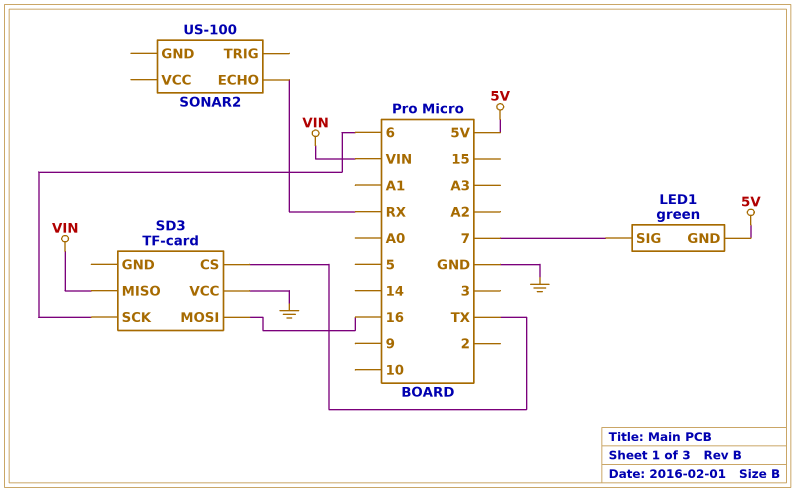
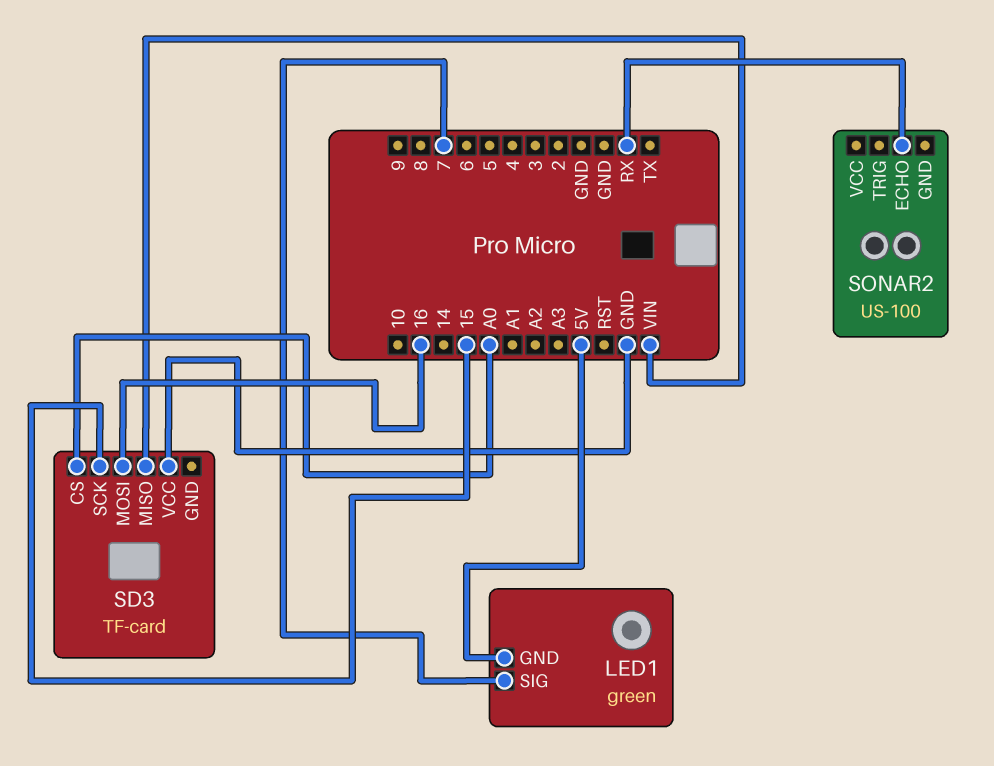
SD3 pin CS: TX -> A0
SD3 pin SCK: 6 -> 15

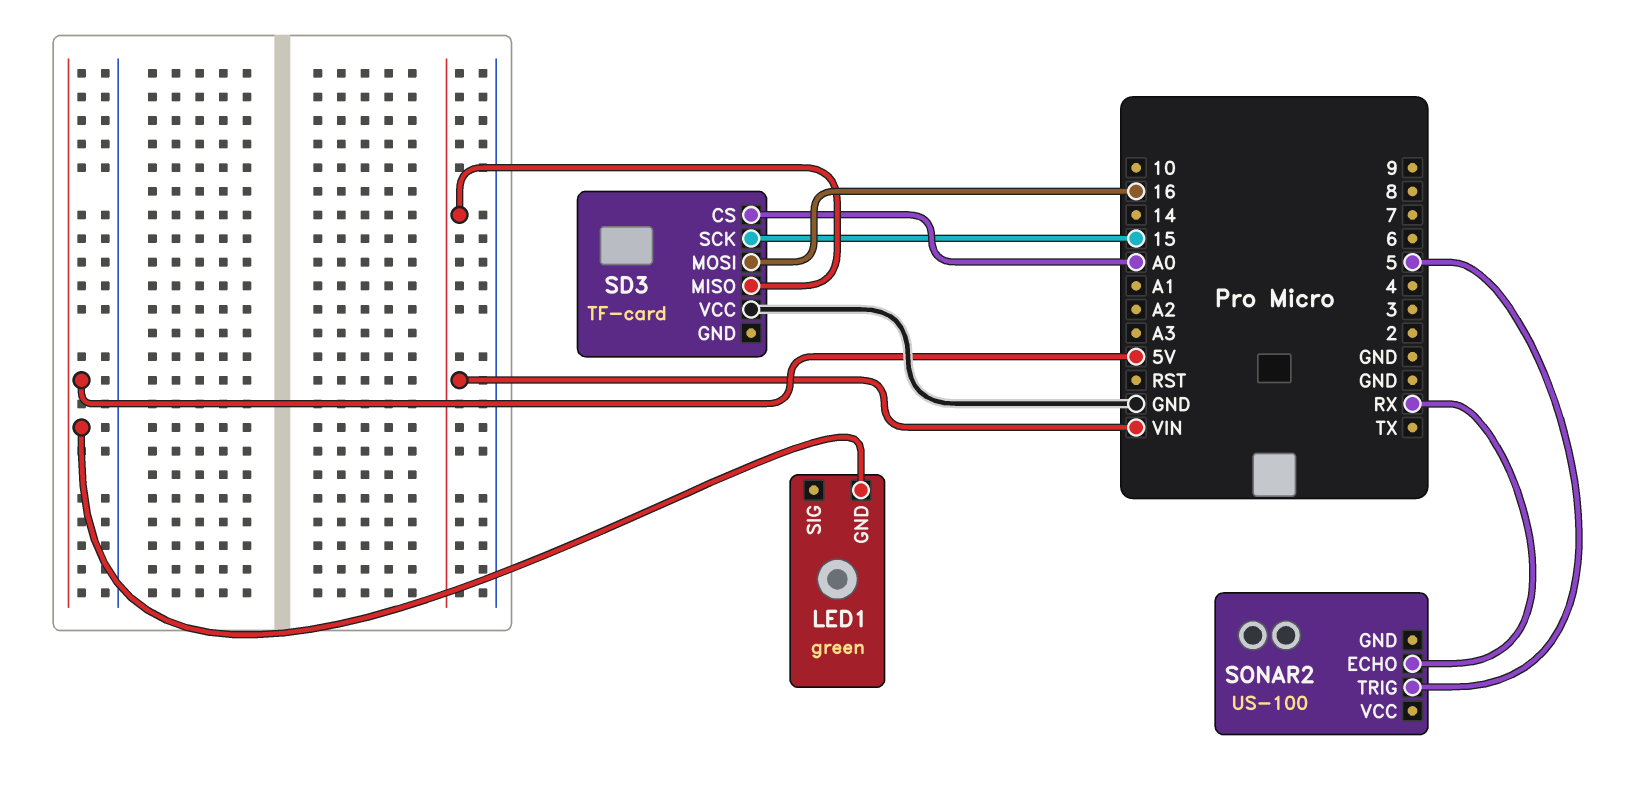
LED1 pin SIG: 7 -> none
SONAR2 pin TRIG: none -> 5

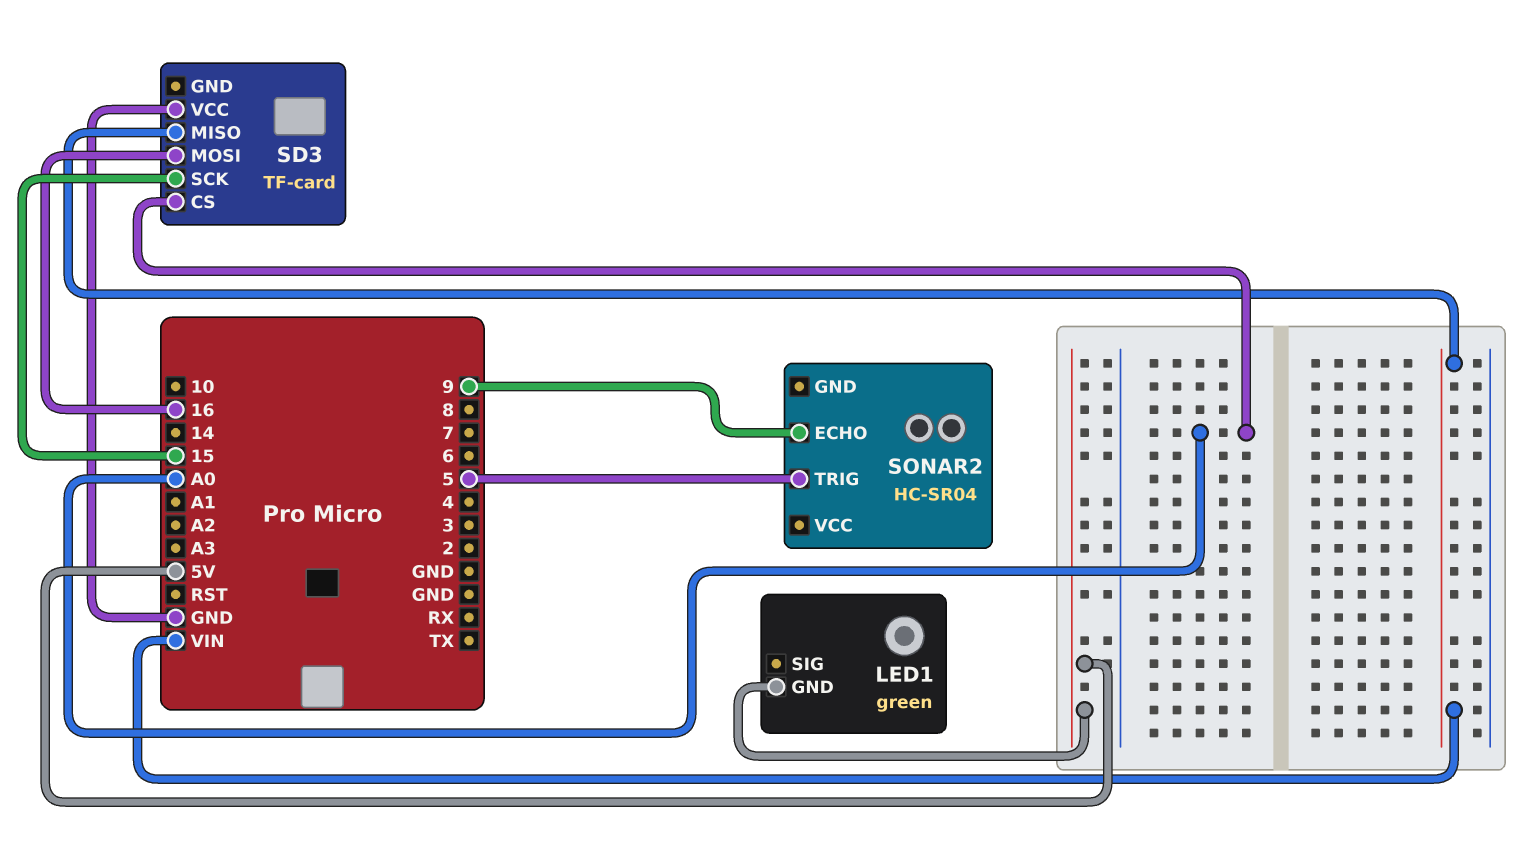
SONAR2: US-100 -> HC-SR04
SONAR2 pin ECHO: RX -> 9

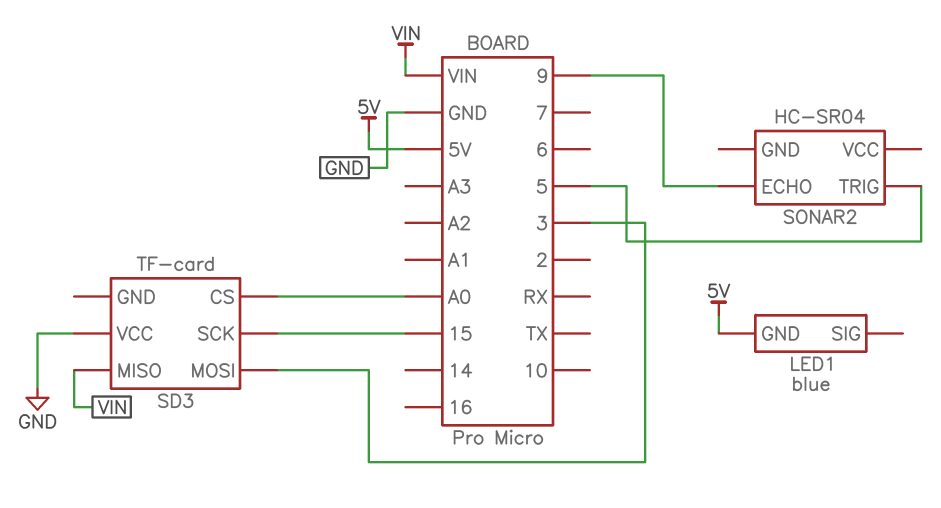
LED1: green -> blue
SD3 pin MOSI: 16 -> 3

